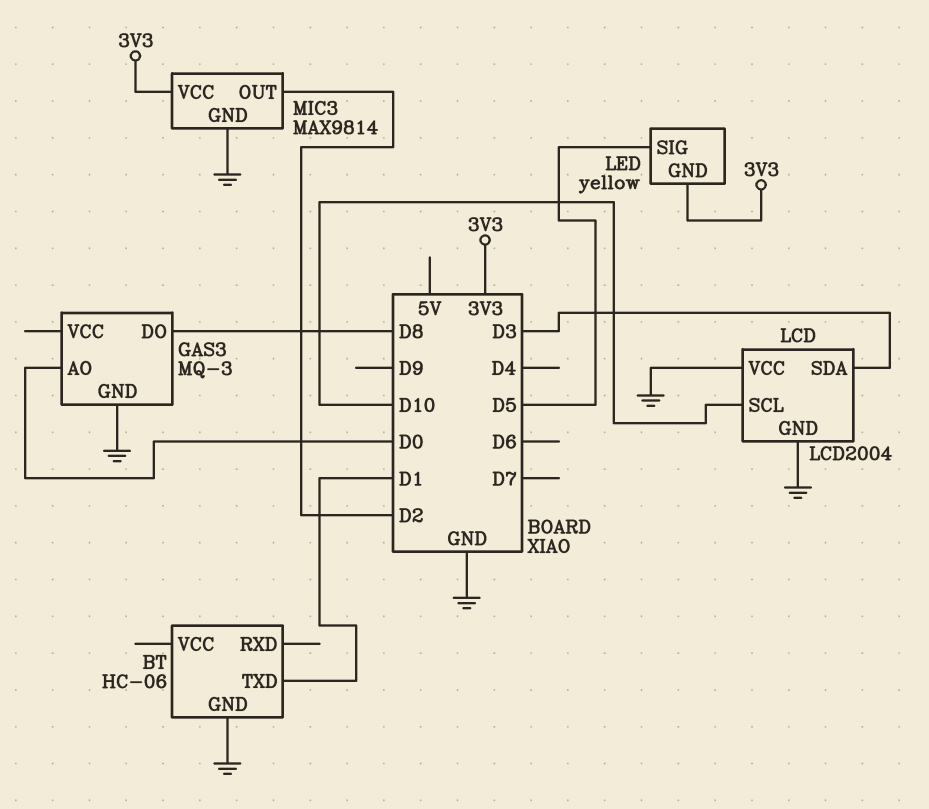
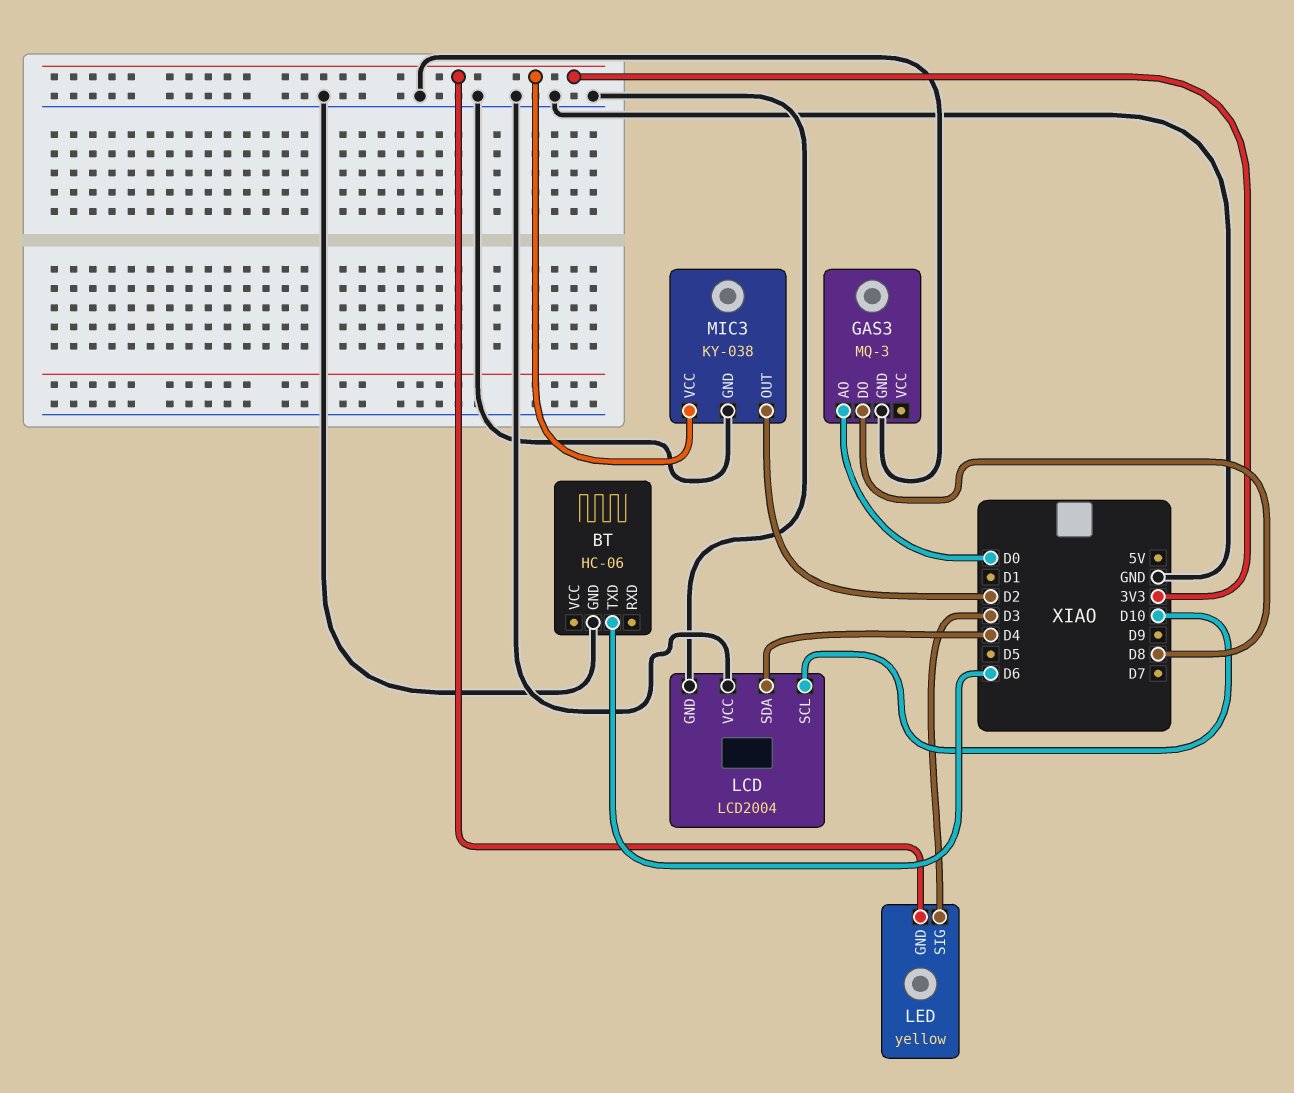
BT pin TXD: D1 -> D6
LCD pin SDA: D3 -> D4
LED pin SIG: D5 -> D3
MIC3: MAX9814 -> KY-038

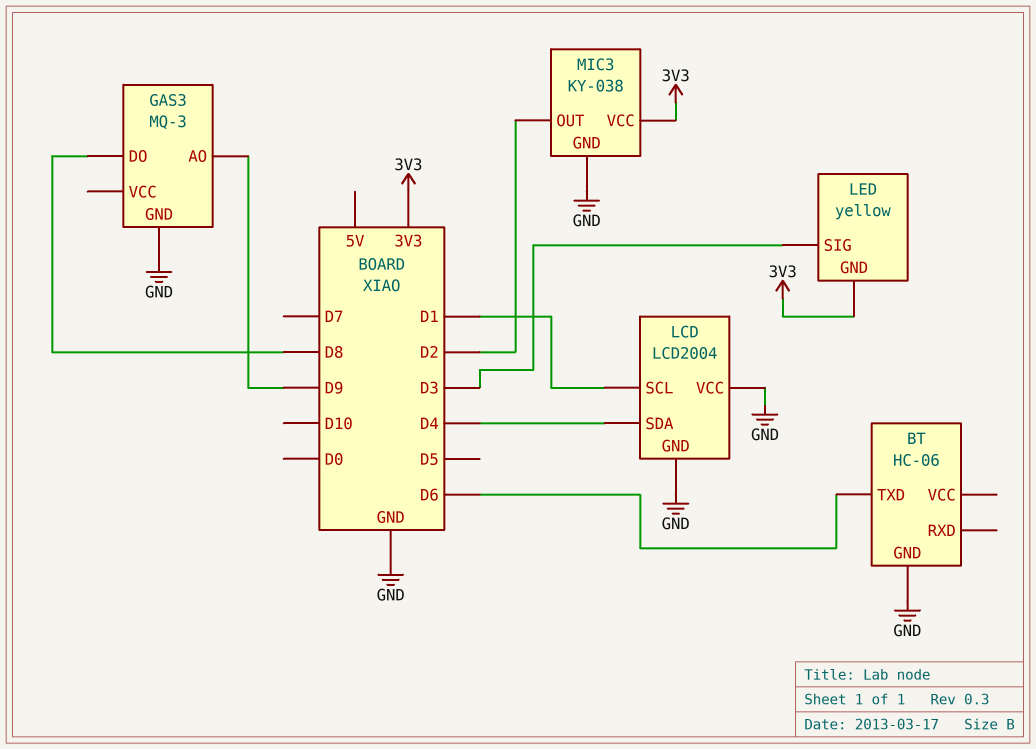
GAS3 pin AO: D0 -> D9
LCD pin SCL: D10 -> D1

